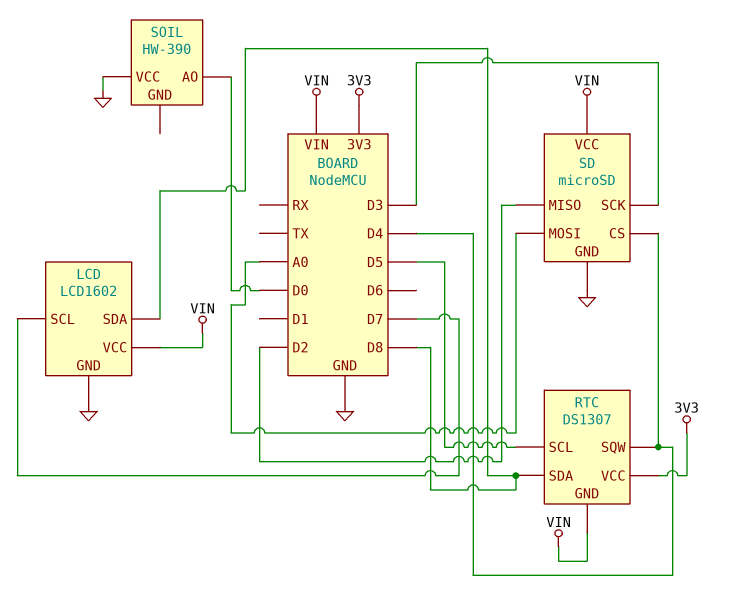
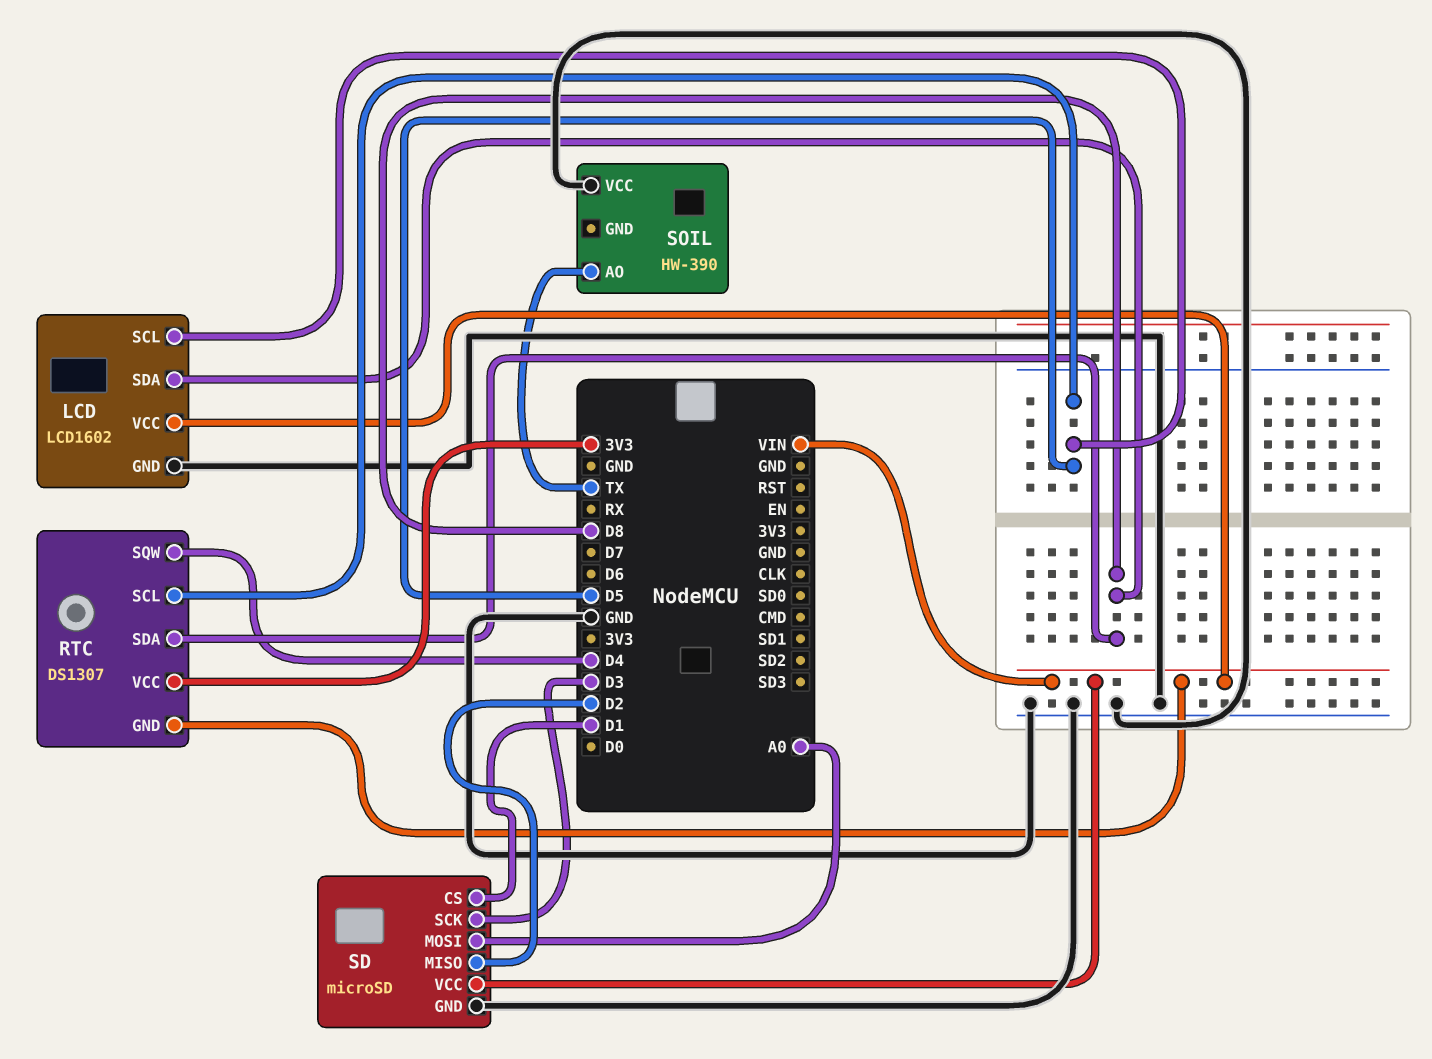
LCD pin SCL: D7 -> D5
SD pin CS: D4 -> D1
SOIL pin AO: D0 -> TX

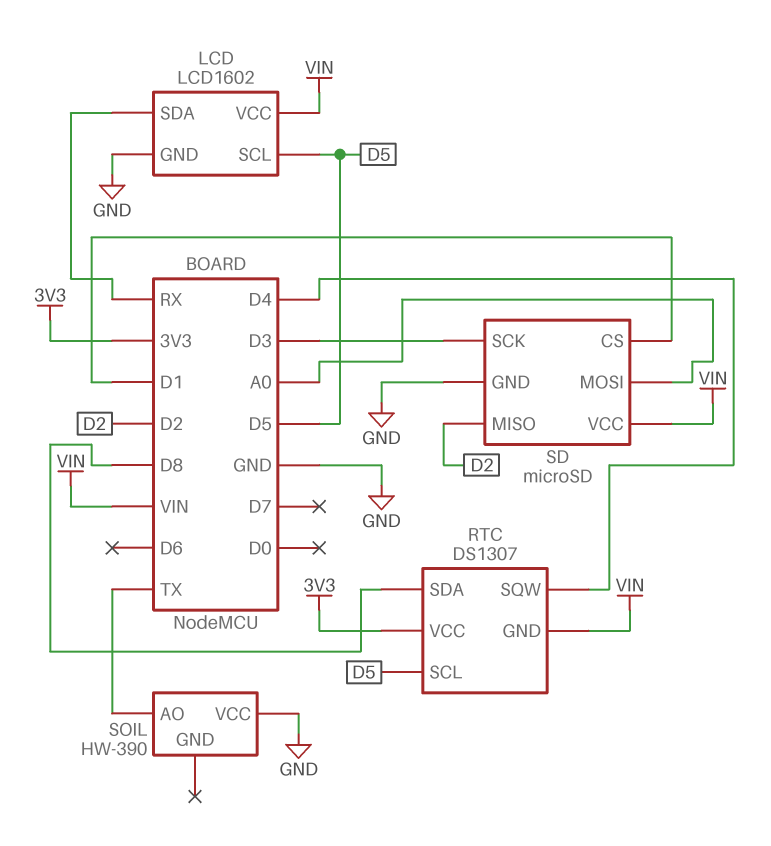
LCD pin SDA: D8 -> RX

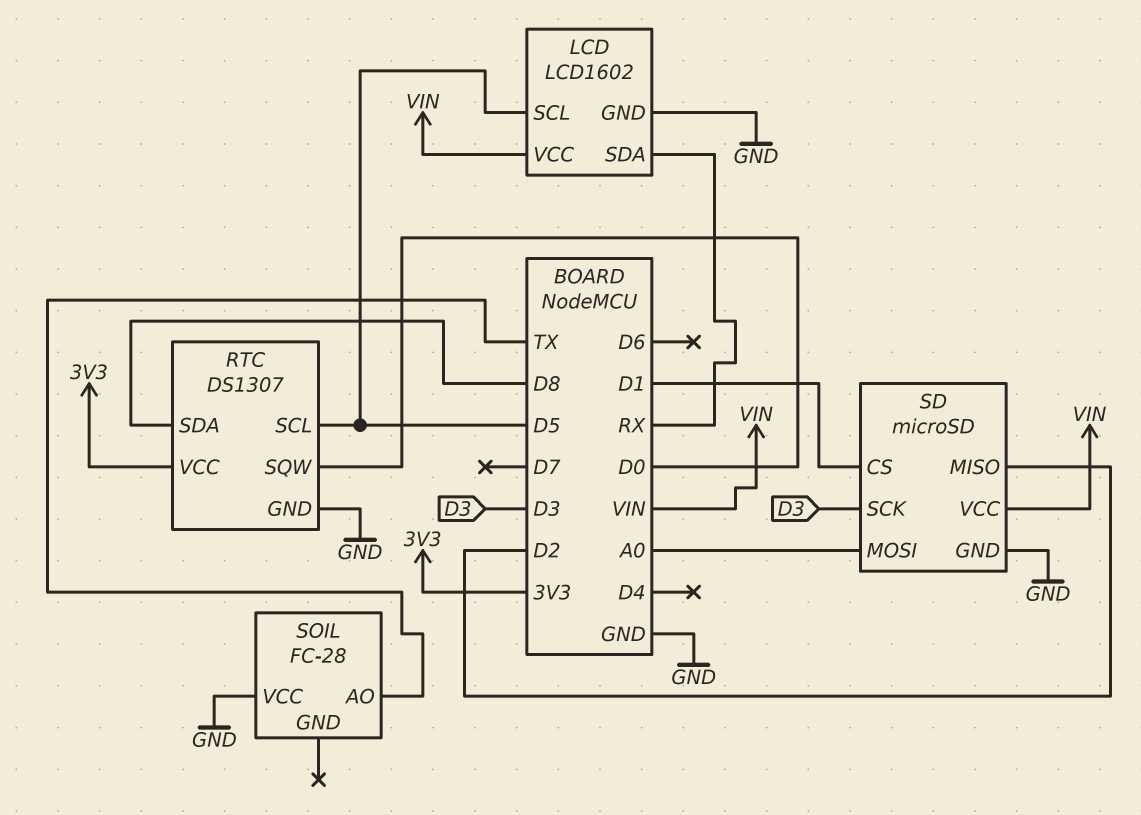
RTC pin GND: VIN -> GND
RTC pin SQW: D4 -> D0
SOIL: HW-390 -> FC-28

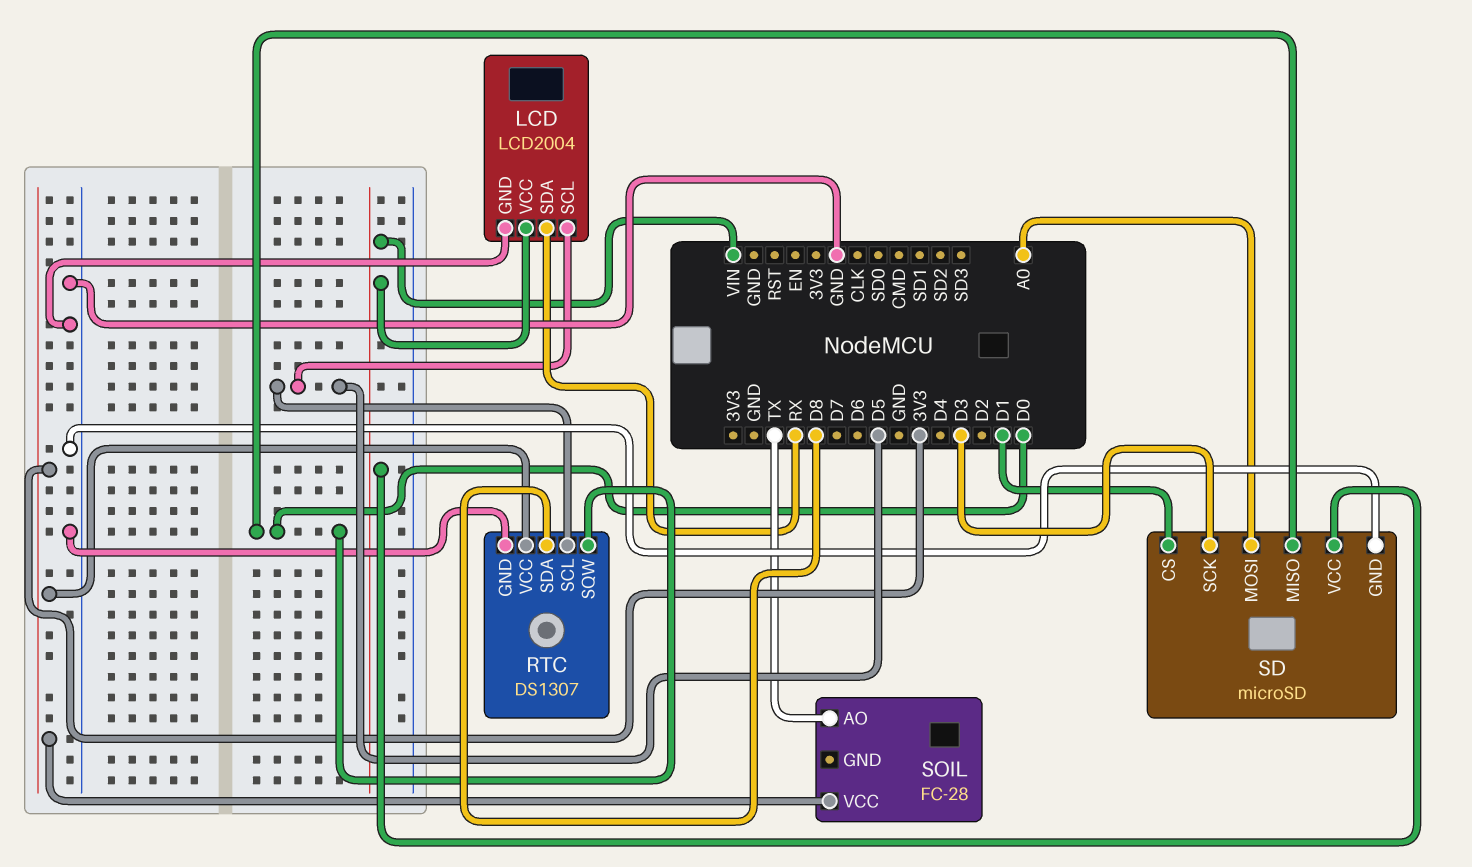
LCD: LCD1602 -> LCD2004
SD pin MISO: D2 -> D0
SOIL pin VCC: GND -> 3V3

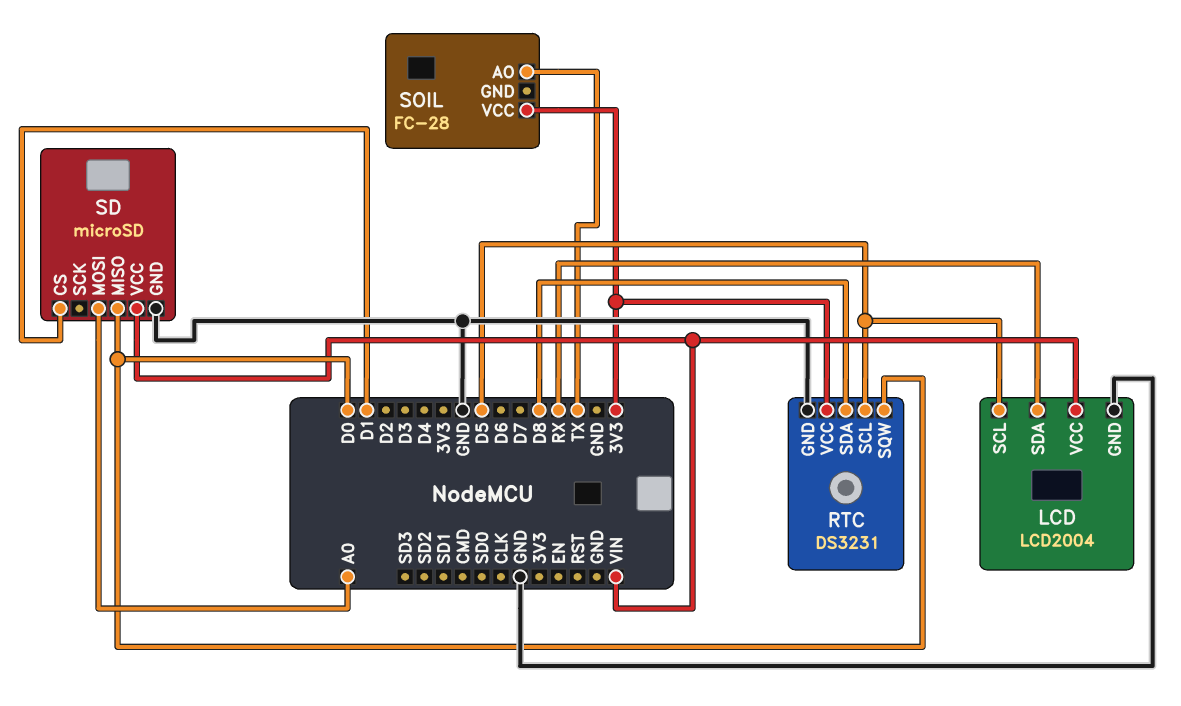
RTC: DS1307 -> DS3231
SD pin SCK: D3 -> none

